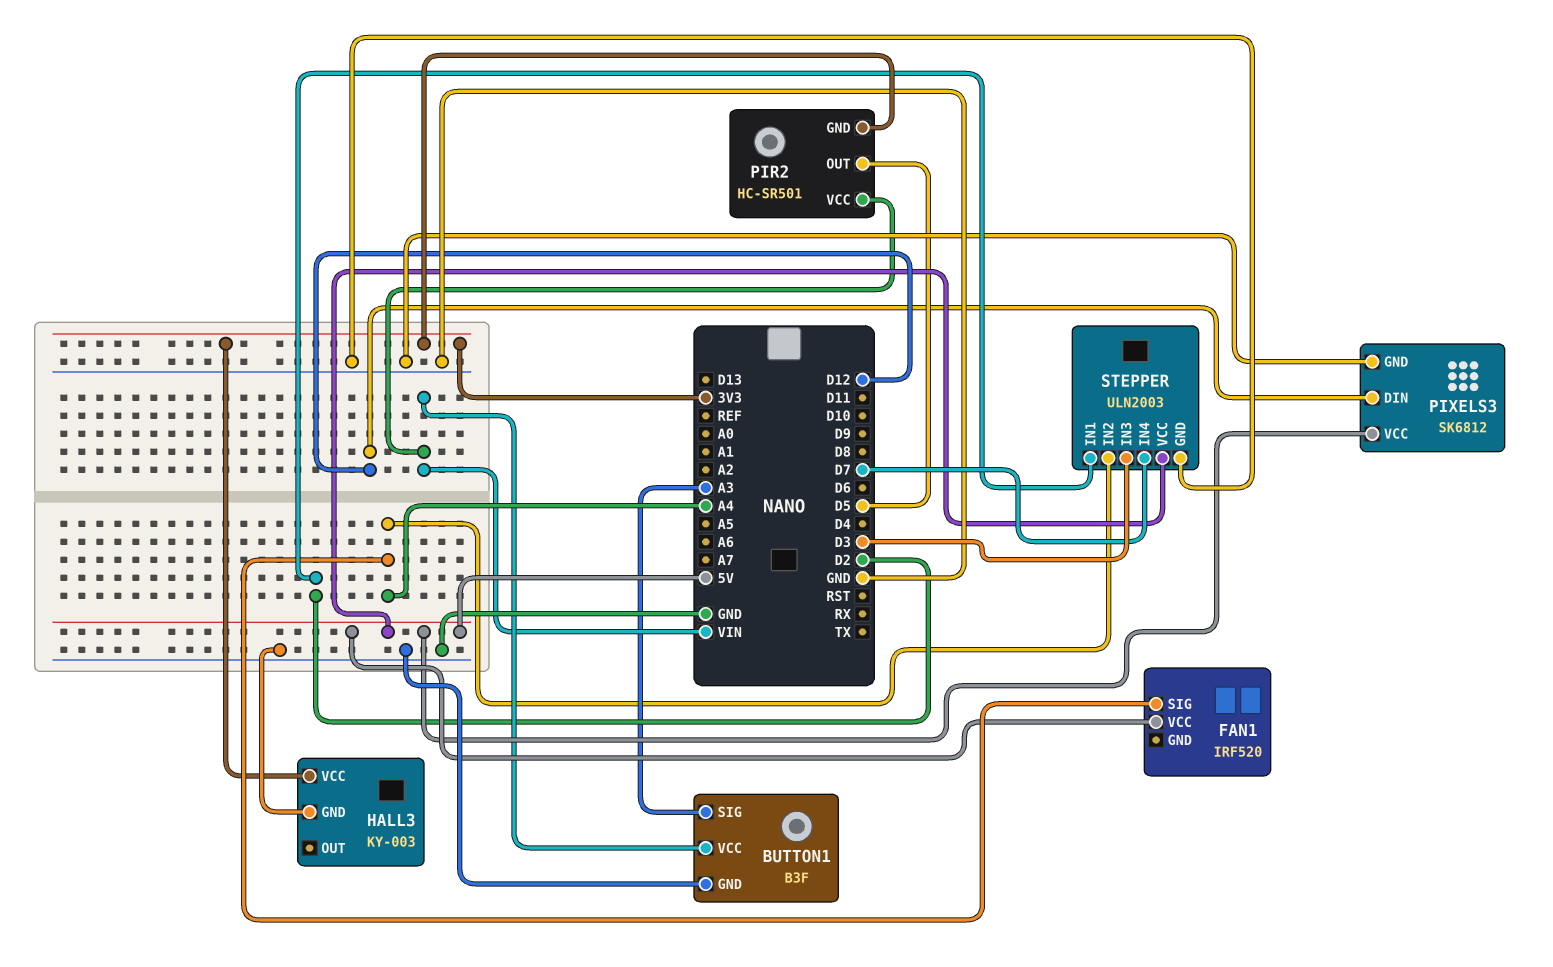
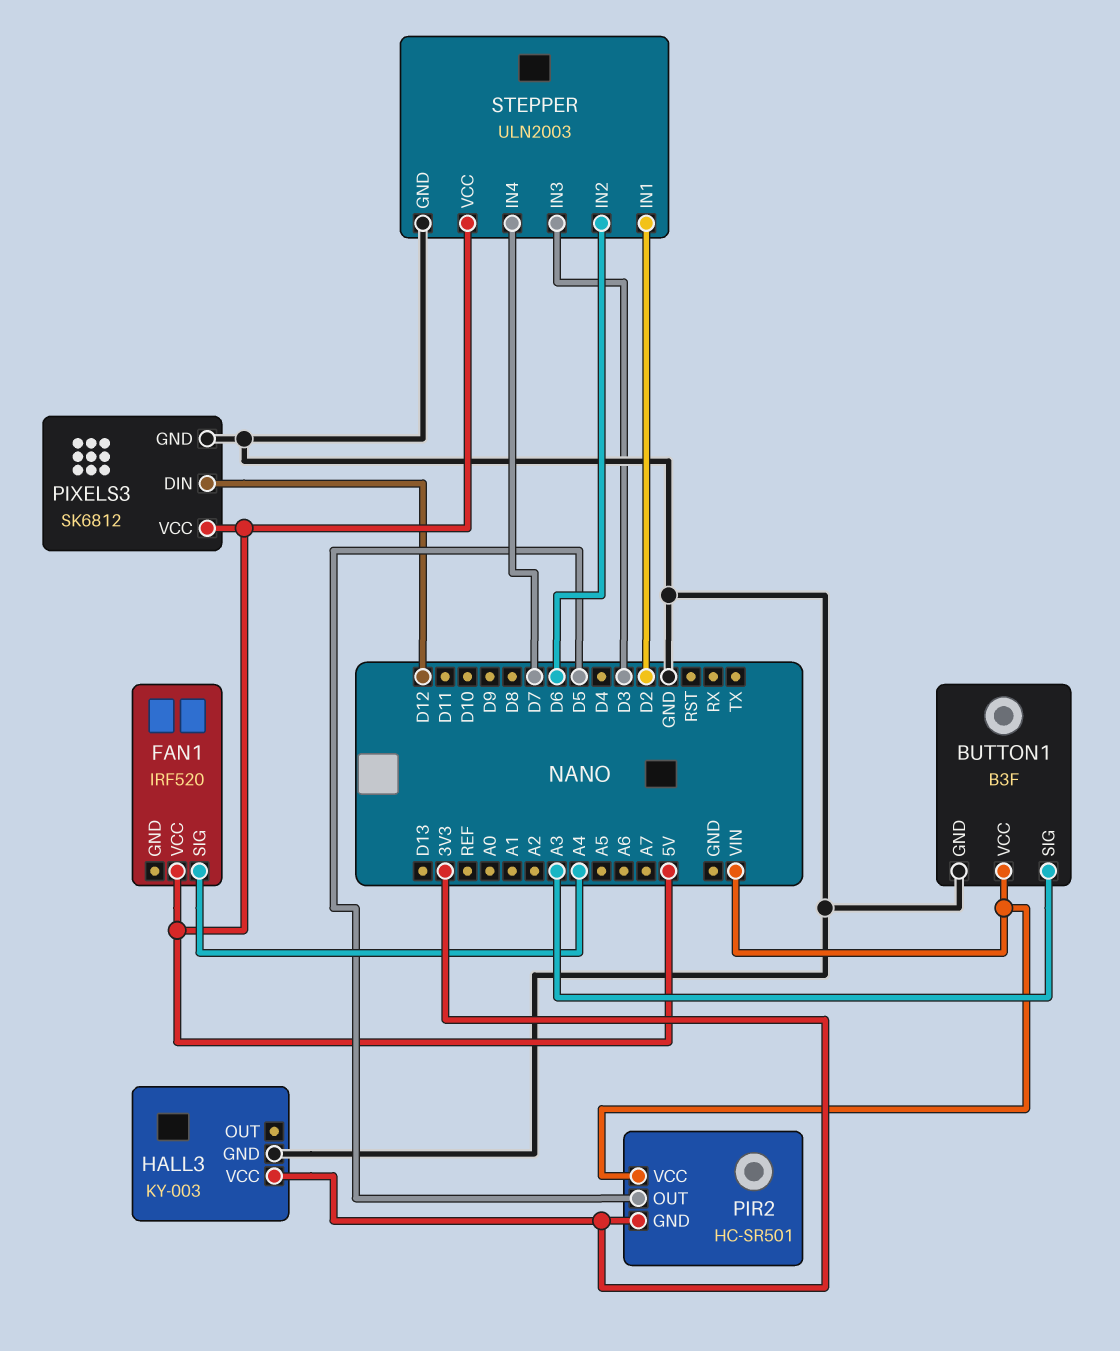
STEPPER pin IN2: A4 -> D6

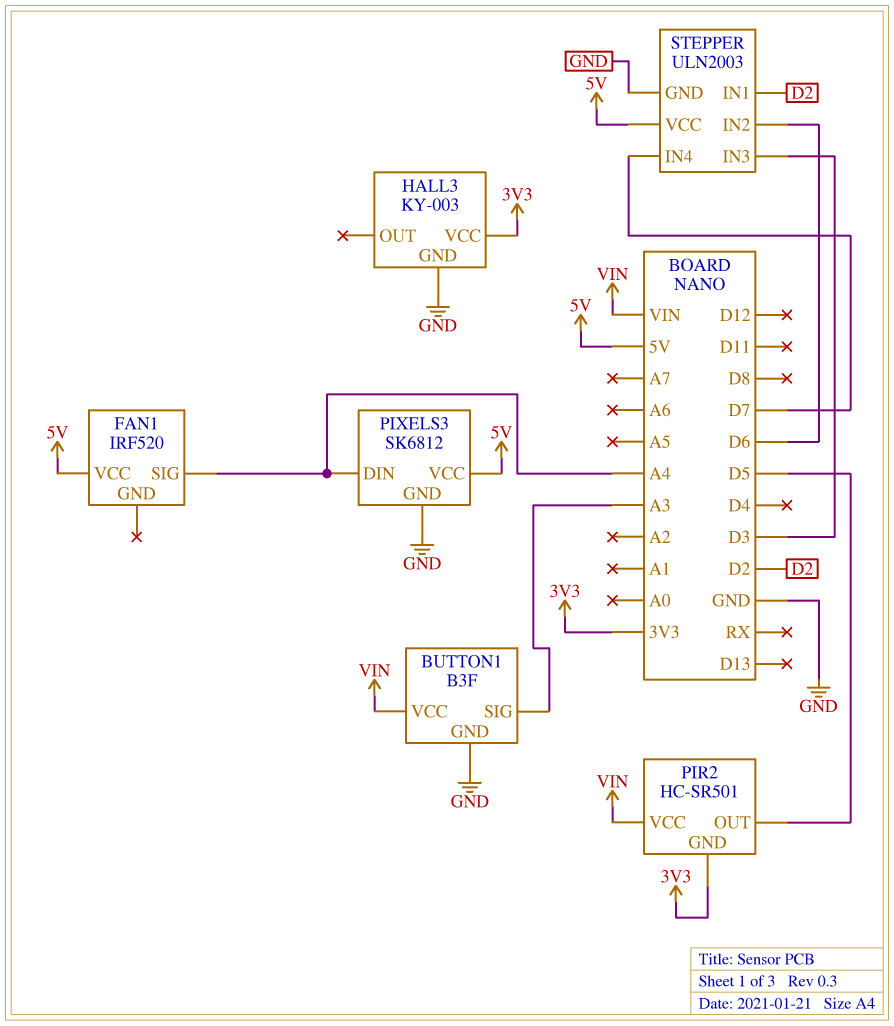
PIXELS3 pin DIN: D12 -> A4

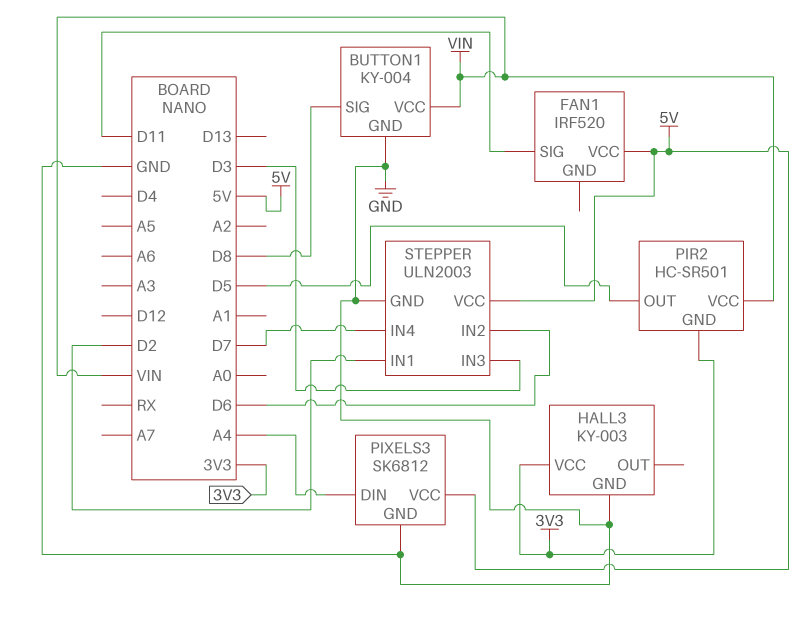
BUTTON1: B3F -> KY-004
BUTTON1 pin SIG: A3 -> D8
FAN1 pin SIG: A4 -> D11

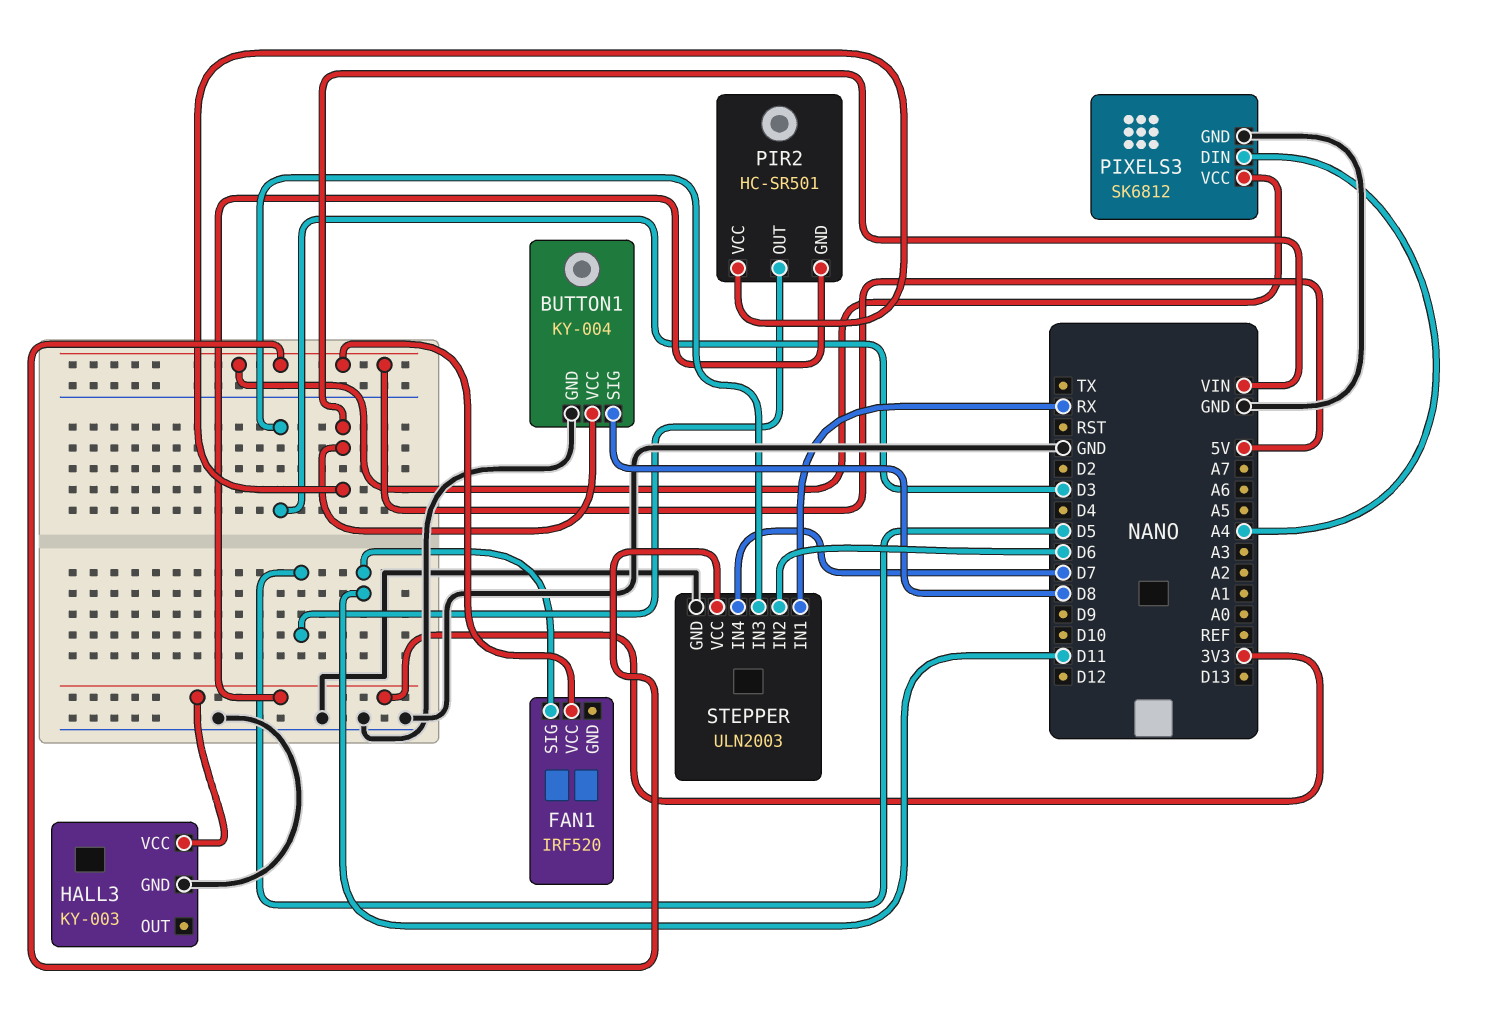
STEPPER pin IN1: D2 -> RX

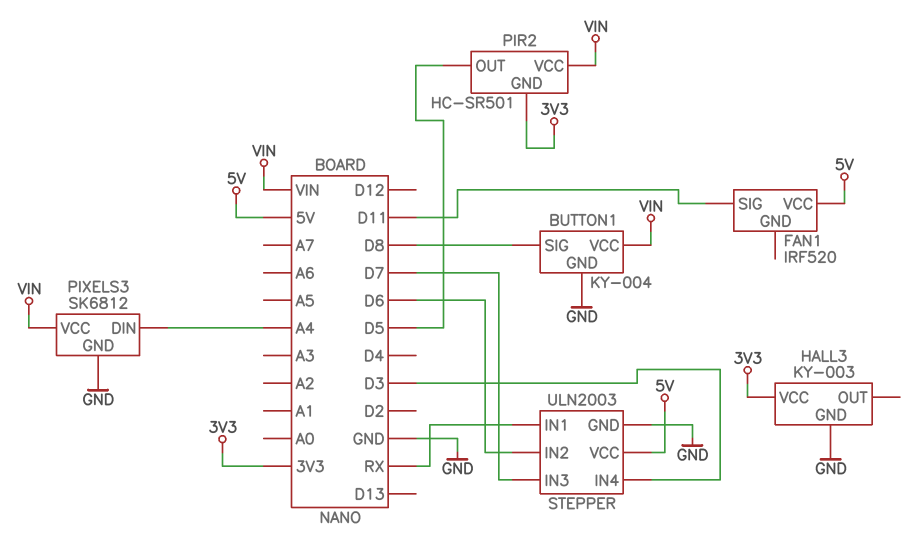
PIXELS3 pin VCC: 5V -> VIN
STEPPER pin IN3: D3 -> D7
STEPPER pin IN4: D7 -> D3

